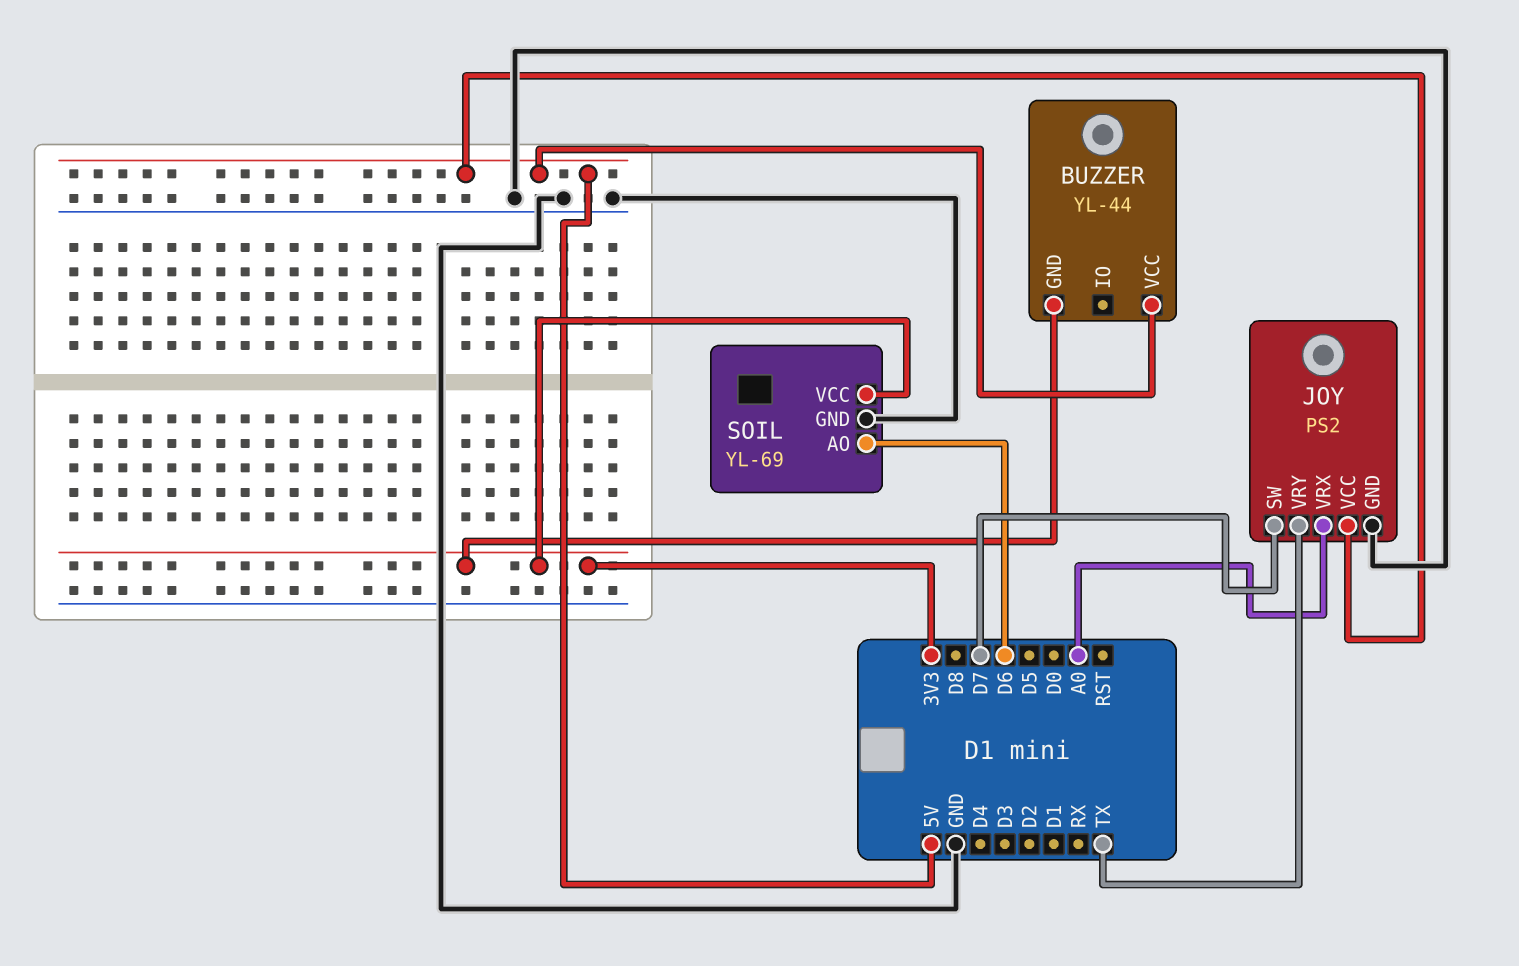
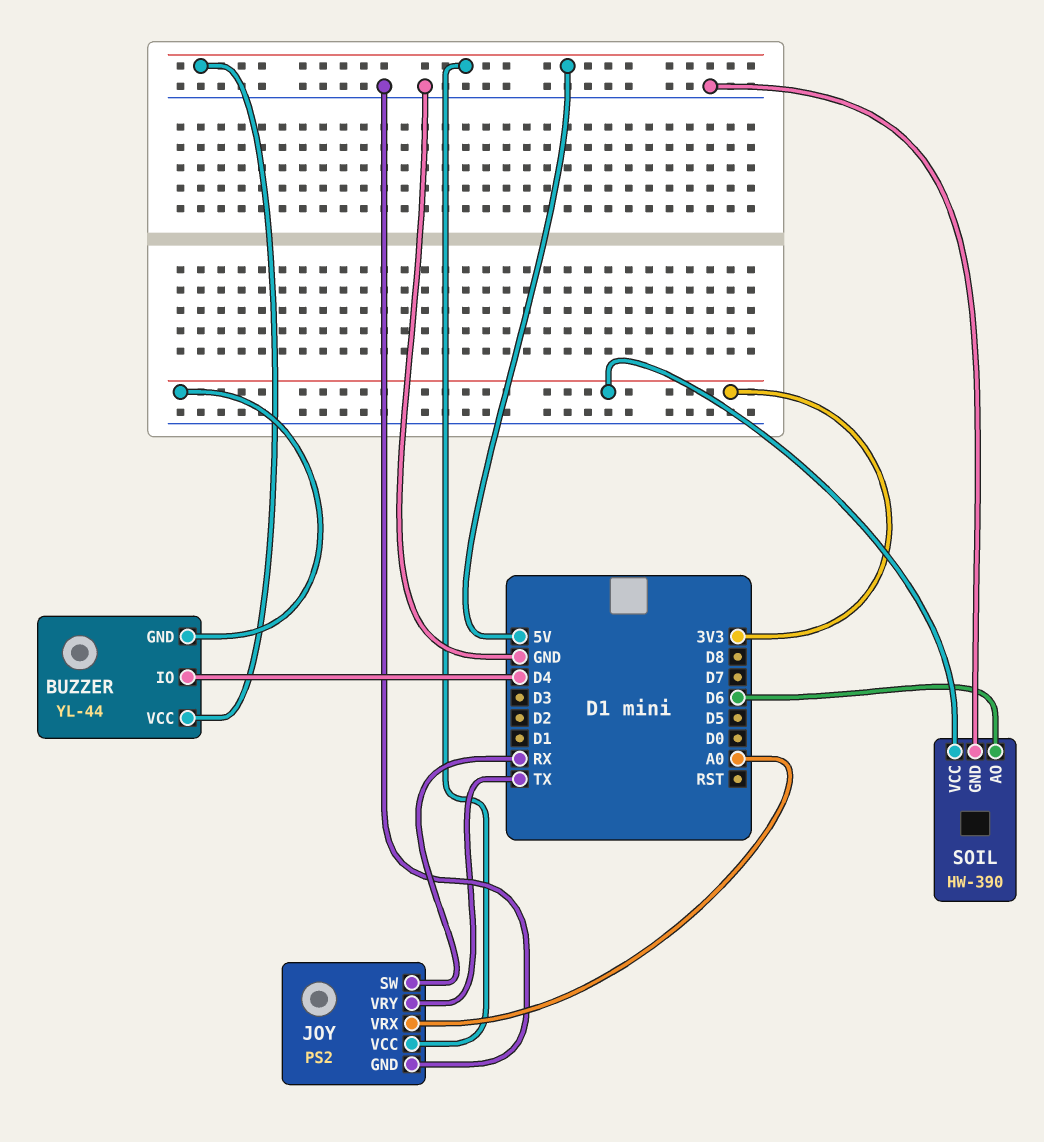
BUZZER pin IO: none -> D4
JOY pin SW: D7 -> RX
SOIL: YL-69 -> HW-390

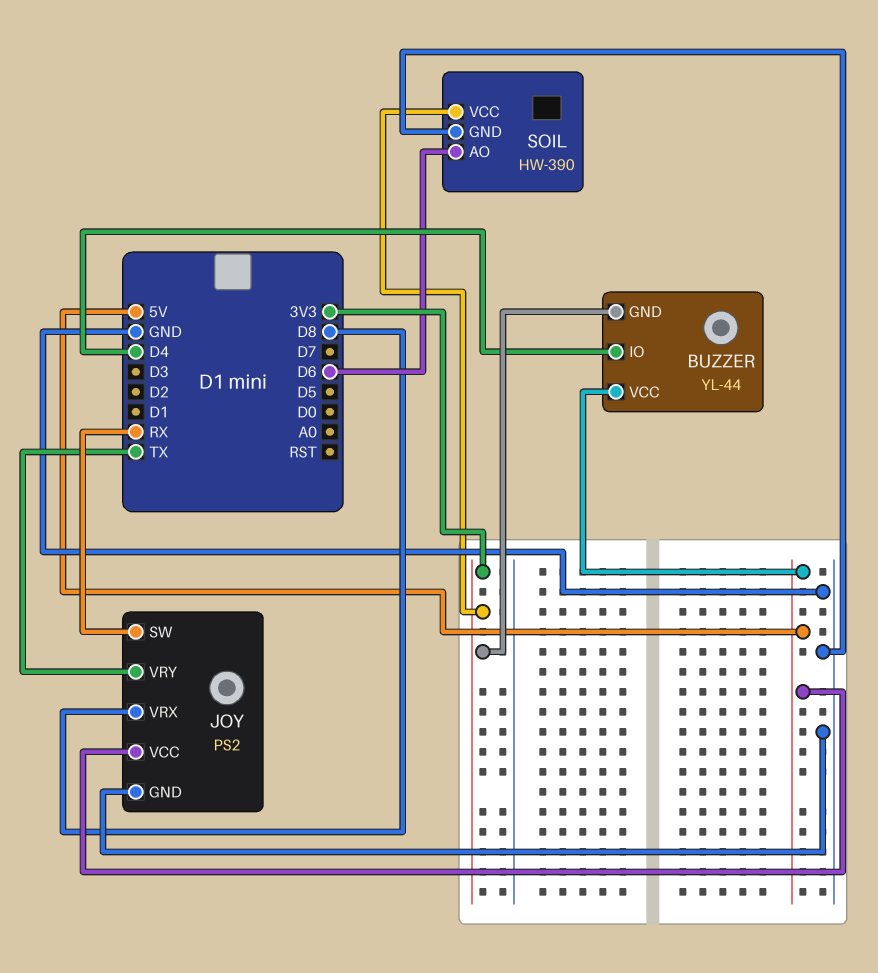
JOY pin VRX: A0 -> D8

